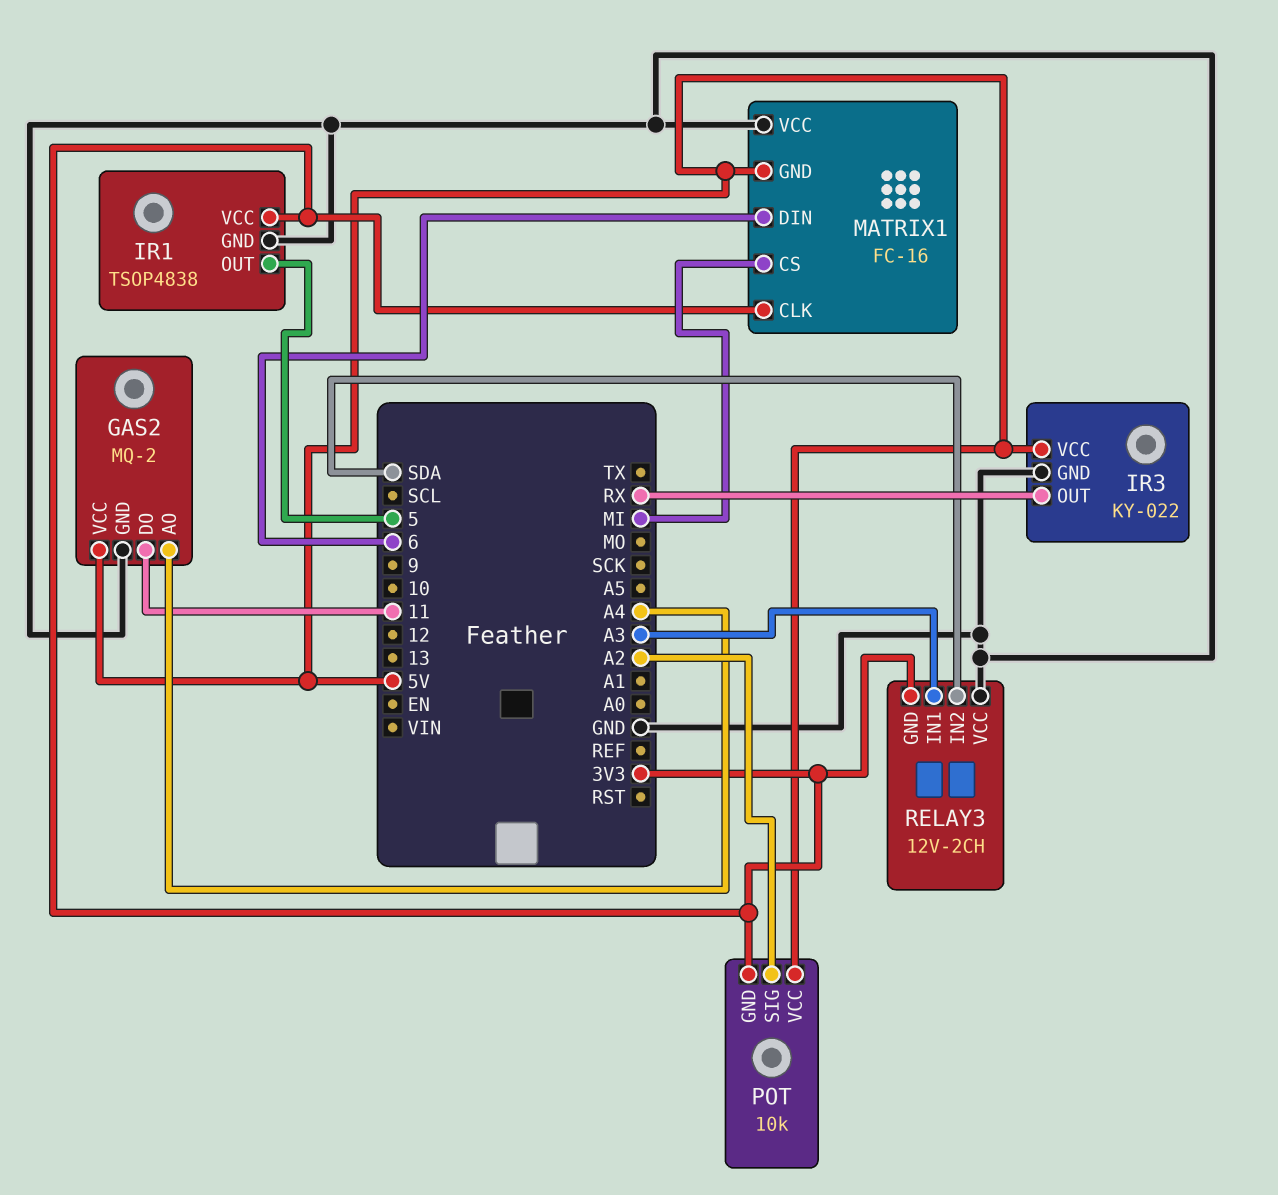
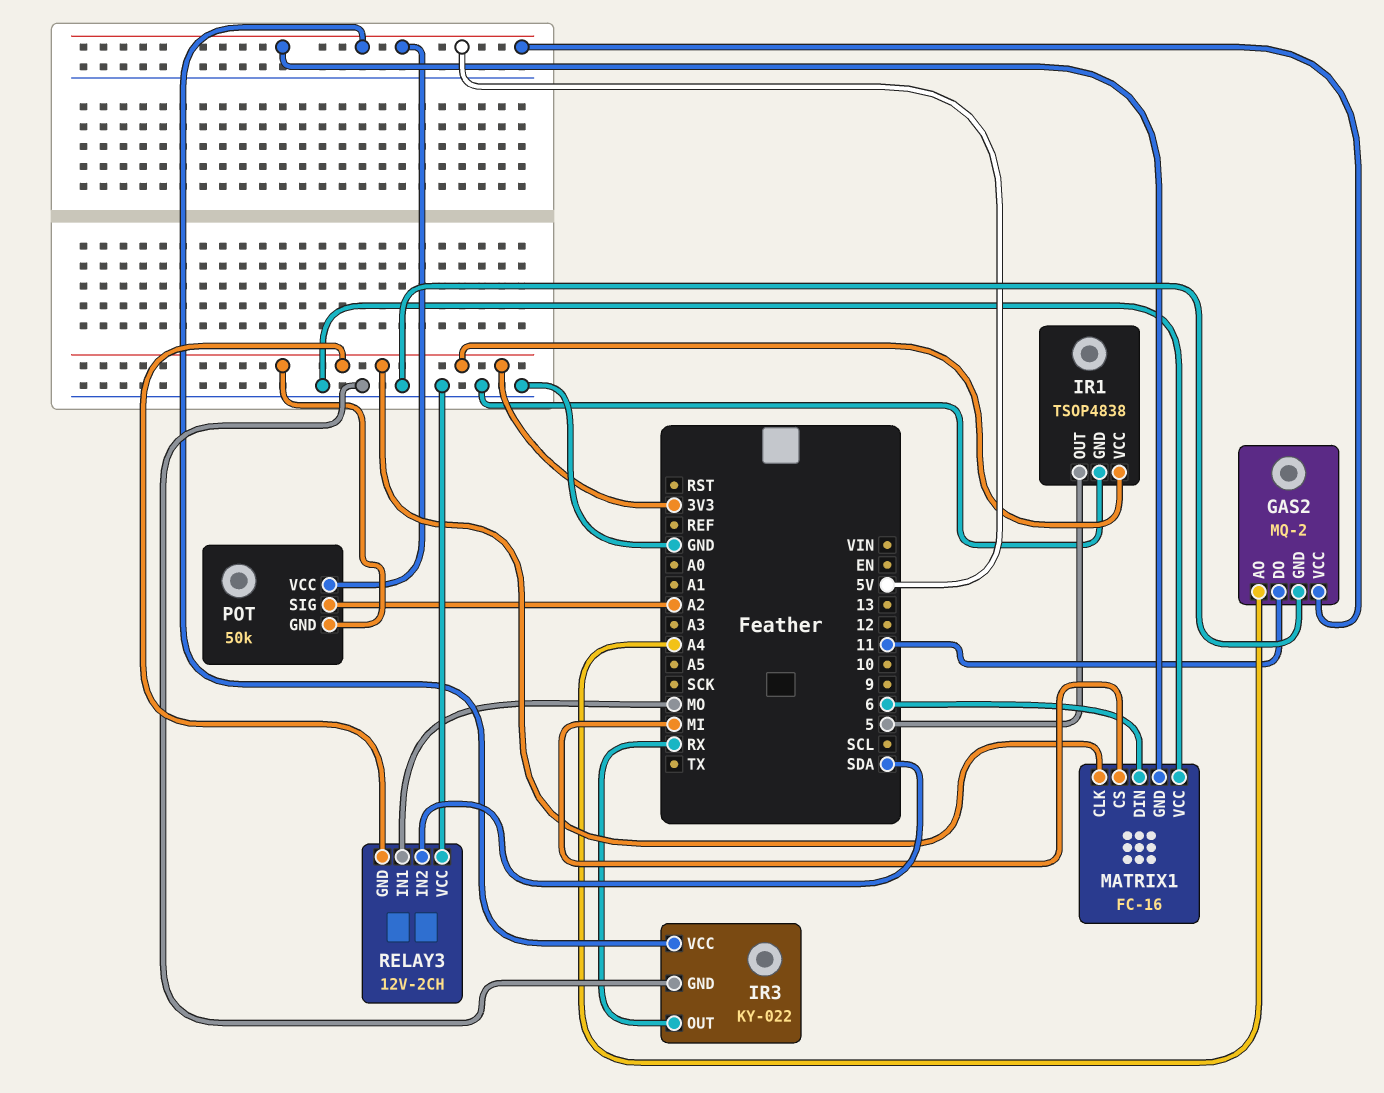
POT: 10k -> 50k
RELAY3 pin IN1: A3 -> MO

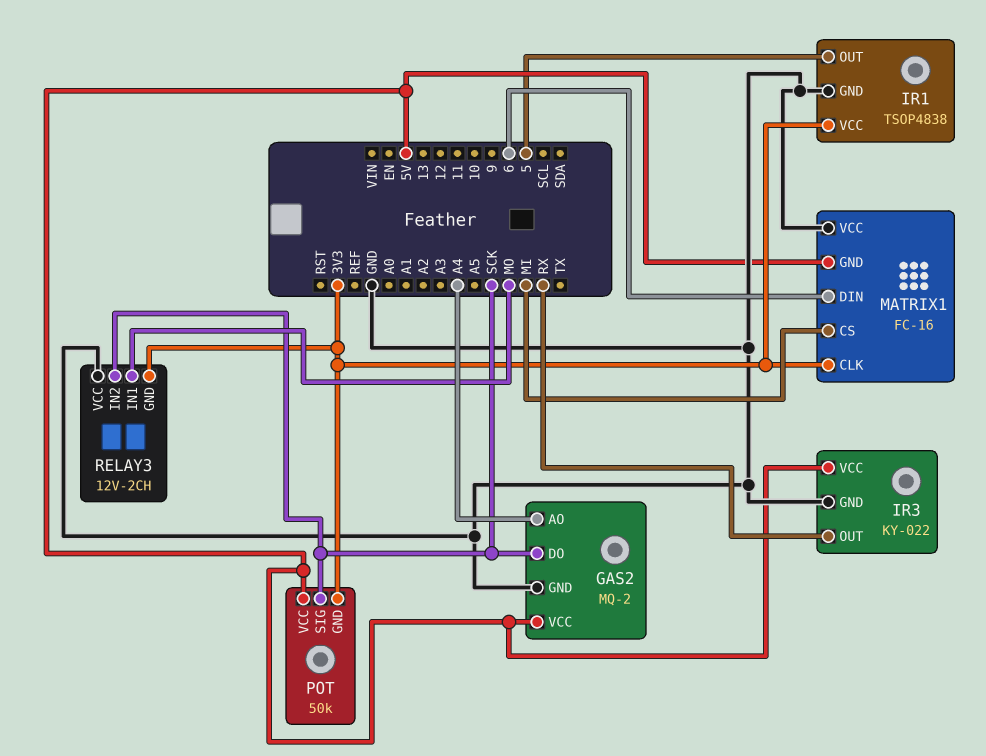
GAS2 pin DO: 11 -> SCK
POT pin SIG: A2 -> SCK
RELAY3 pin IN2: SDA -> SCK

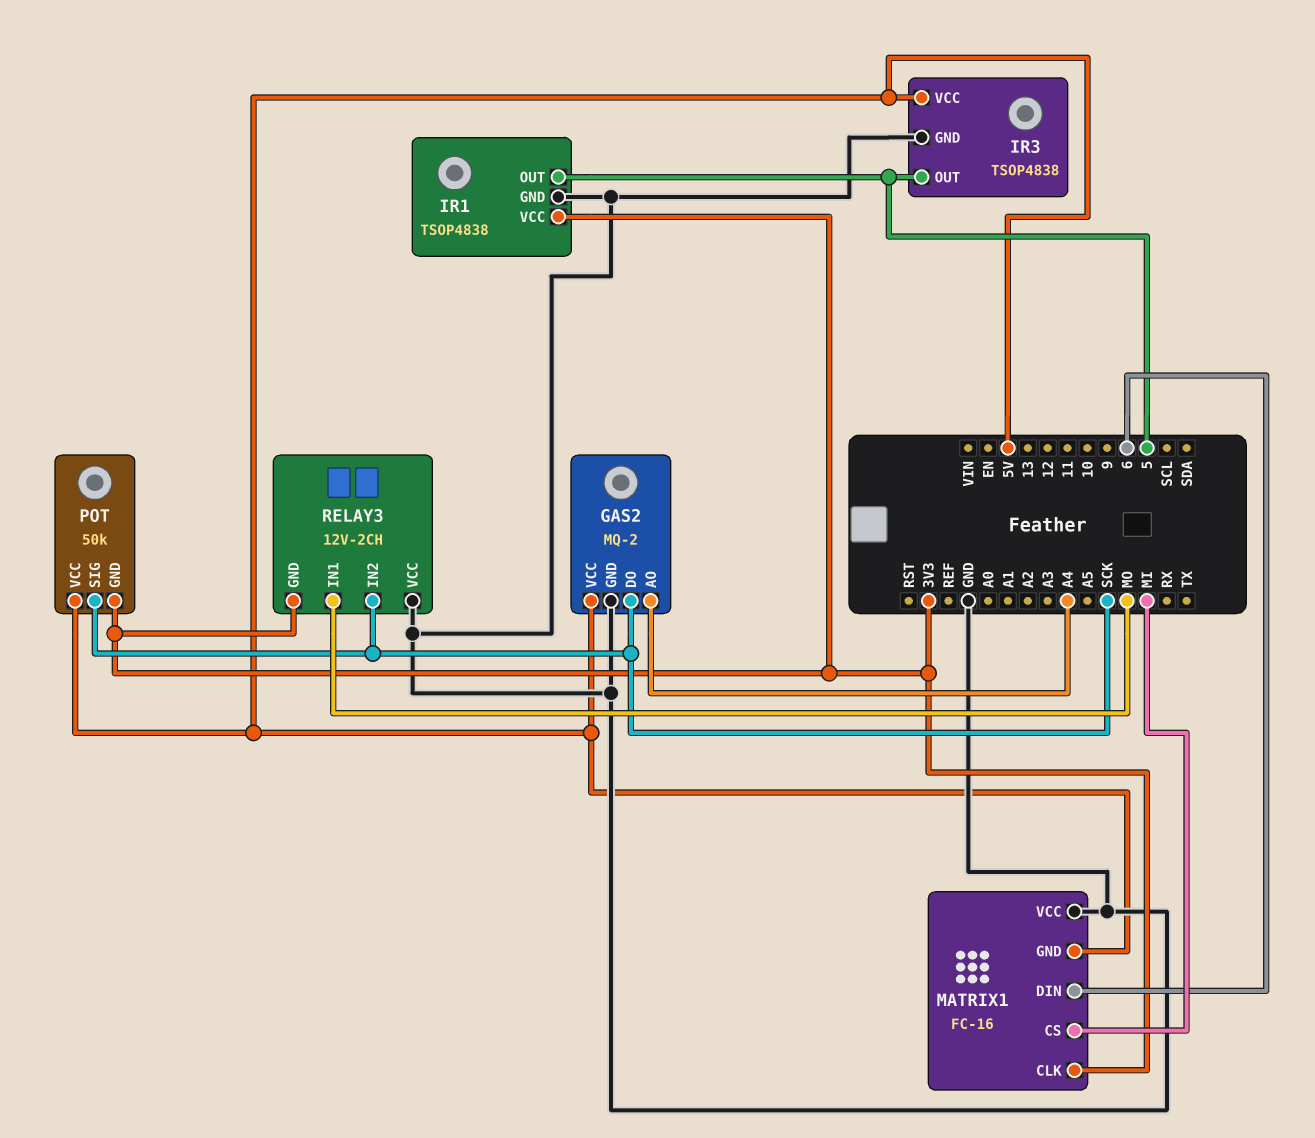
IR3: KY-022 -> TSOP4838
IR3 pin OUT: RX -> 5

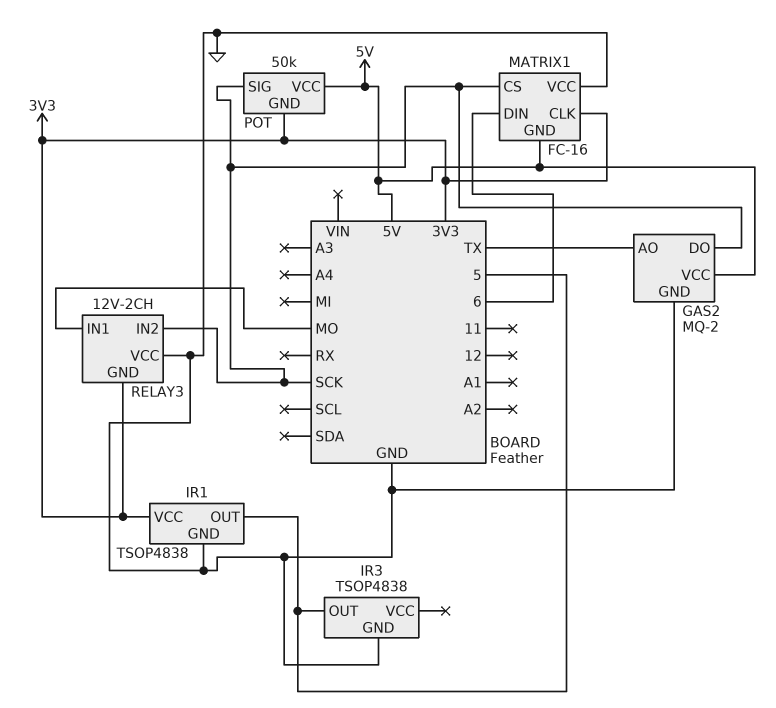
GAS2 pin AO: A4 -> TX
IR3 pin VCC: 5V -> none
MATRIX1 pin CS: MI -> SCK

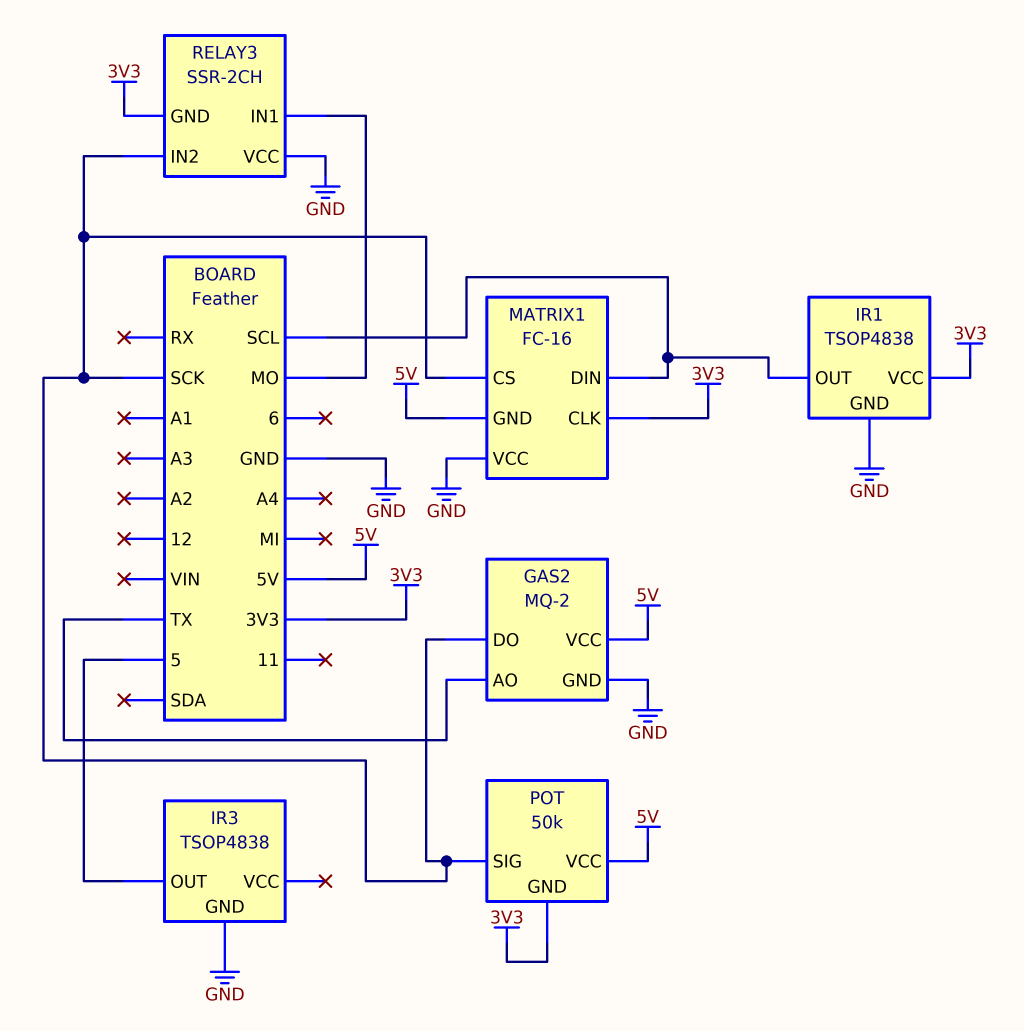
IR1 pin OUT: 5 -> SCL
MATRIX1 pin DIN: 6 -> SCL
RELAY3: 12V-2CH -> SSR-2CH

